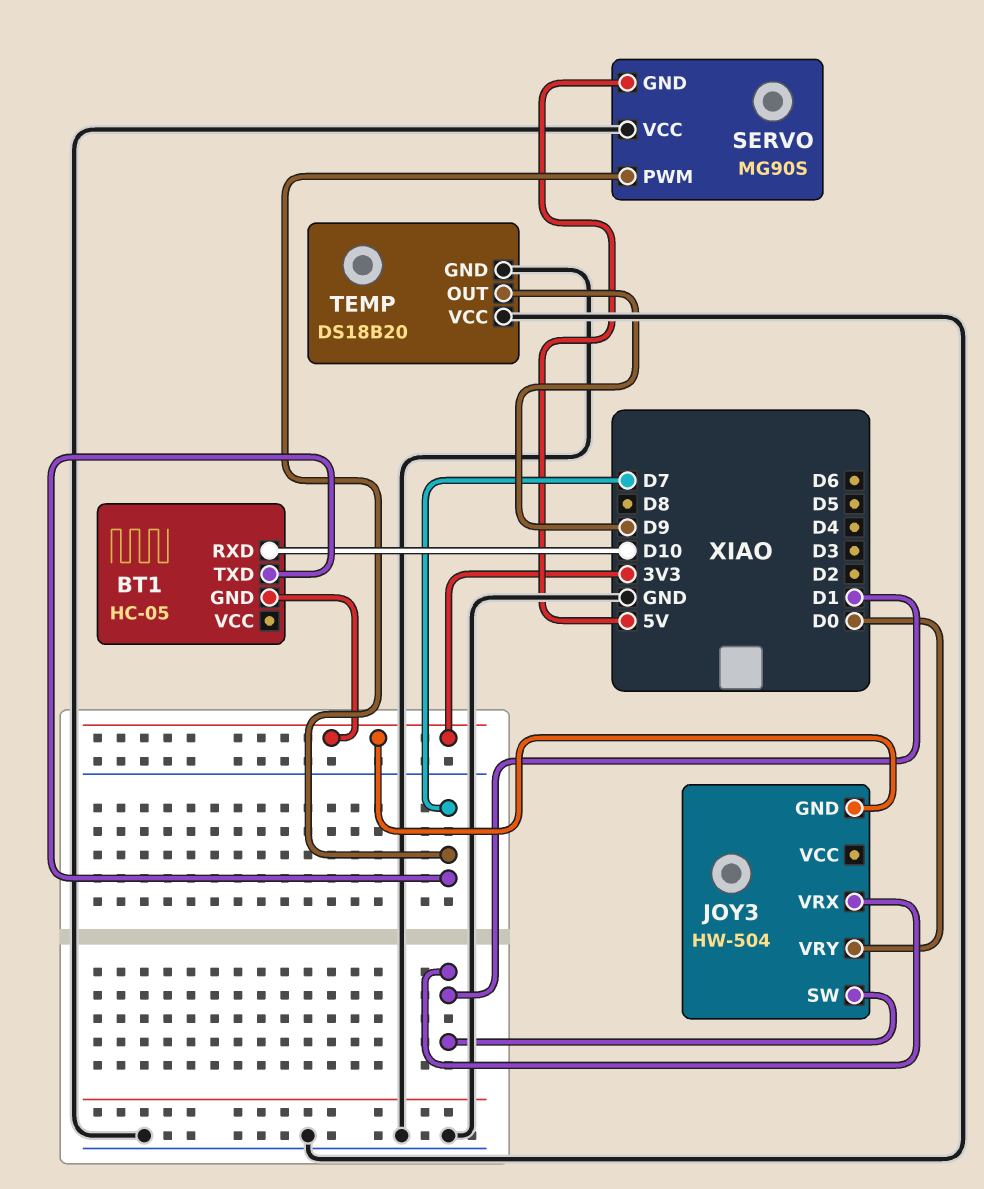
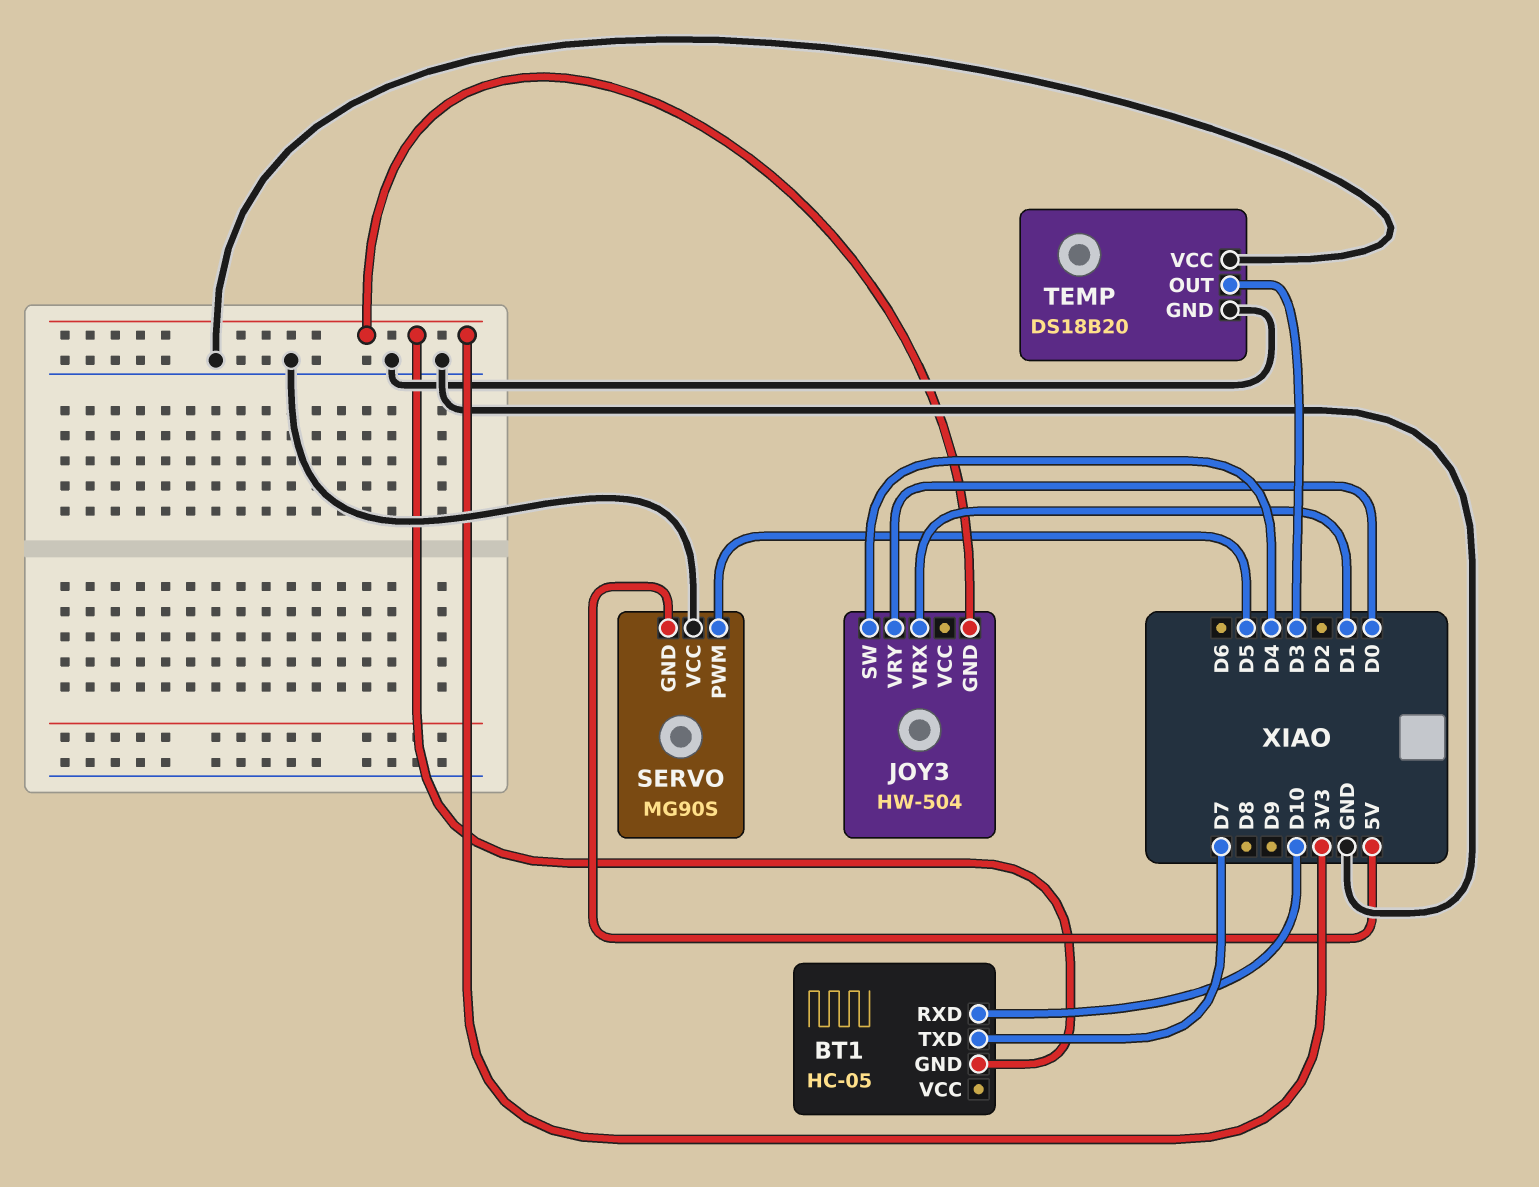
JOY3 pin SW: D1 -> D4
SERVO pin PWM: D7 -> D5
TEMP pin OUT: D9 -> D3

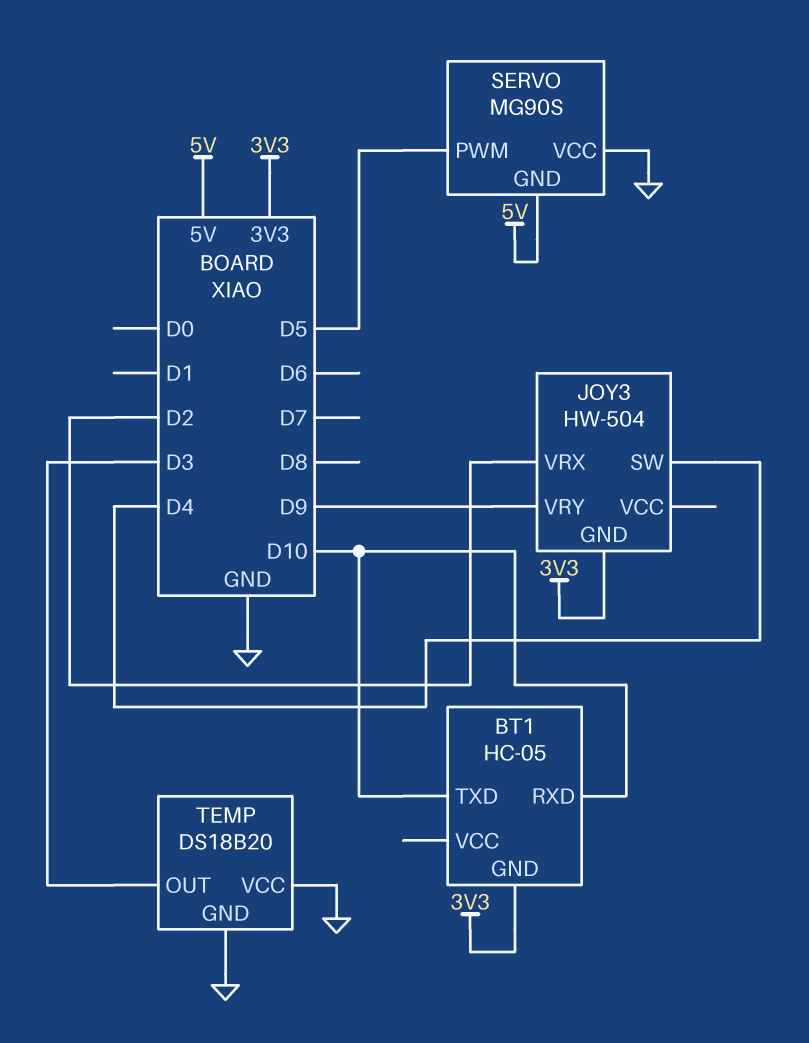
BT1 pin TXD: D7 -> D10
JOY3 pin VRX: D1 -> D2
JOY3 pin VRY: D0 -> D9

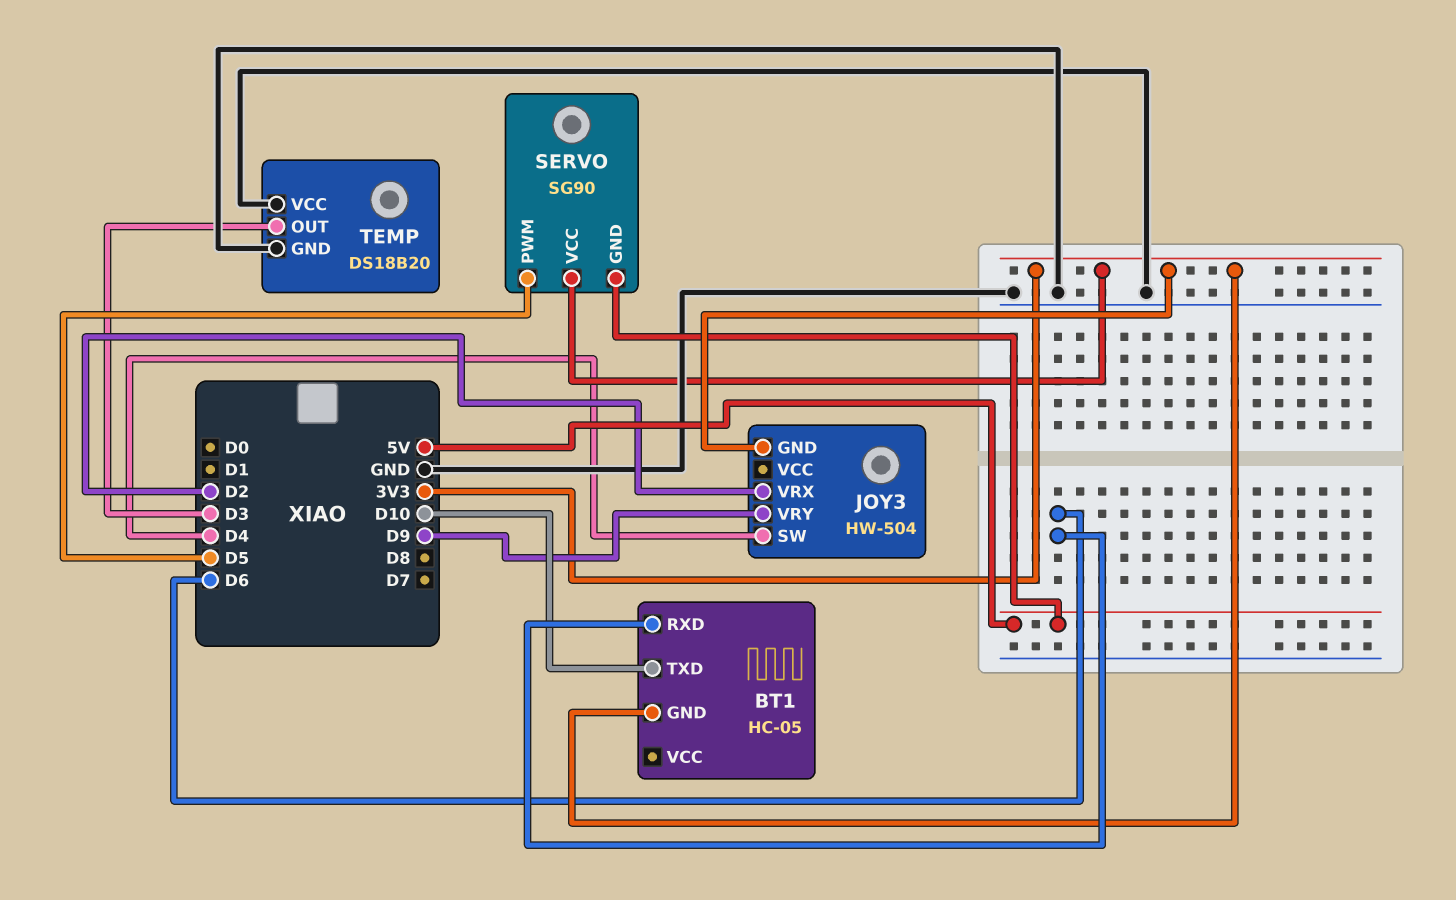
BT1 pin RXD: D10 -> D6
SERVO: MG90S -> SG90
SERVO pin VCC: GND -> 3V3

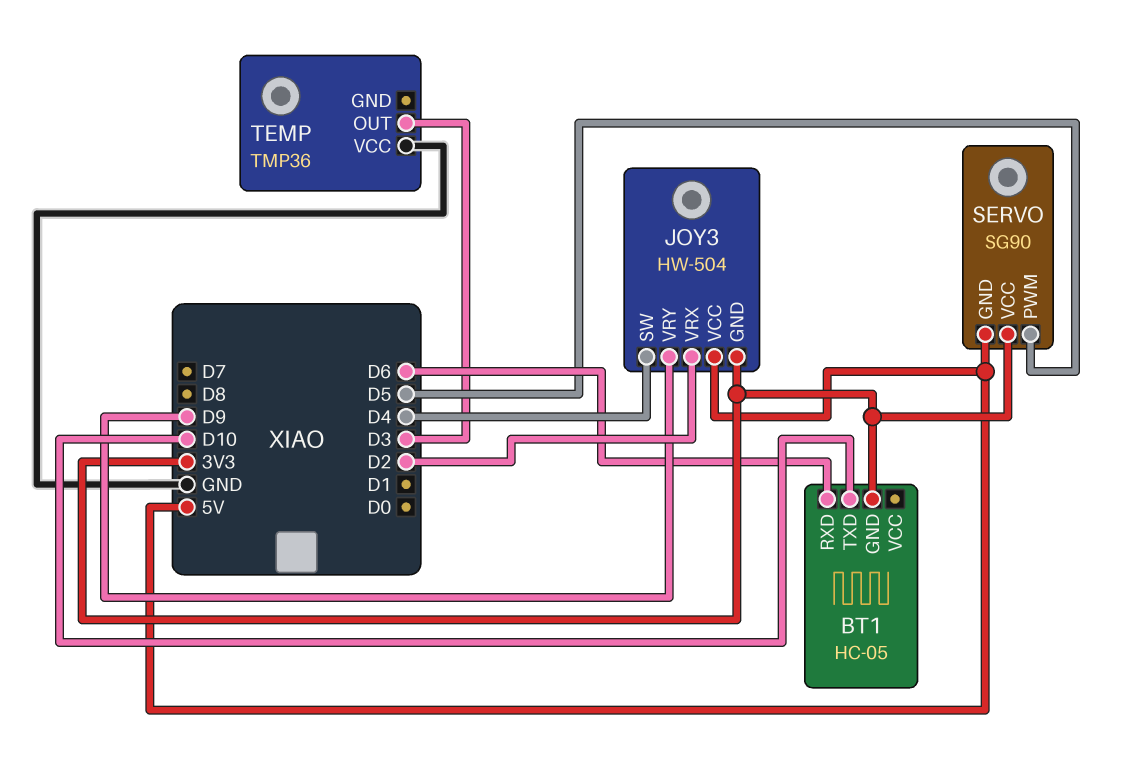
JOY3 pin VCC: none -> 5V
TEMP: DS18B20 -> TMP36
TEMP pin GND: GND -> none

